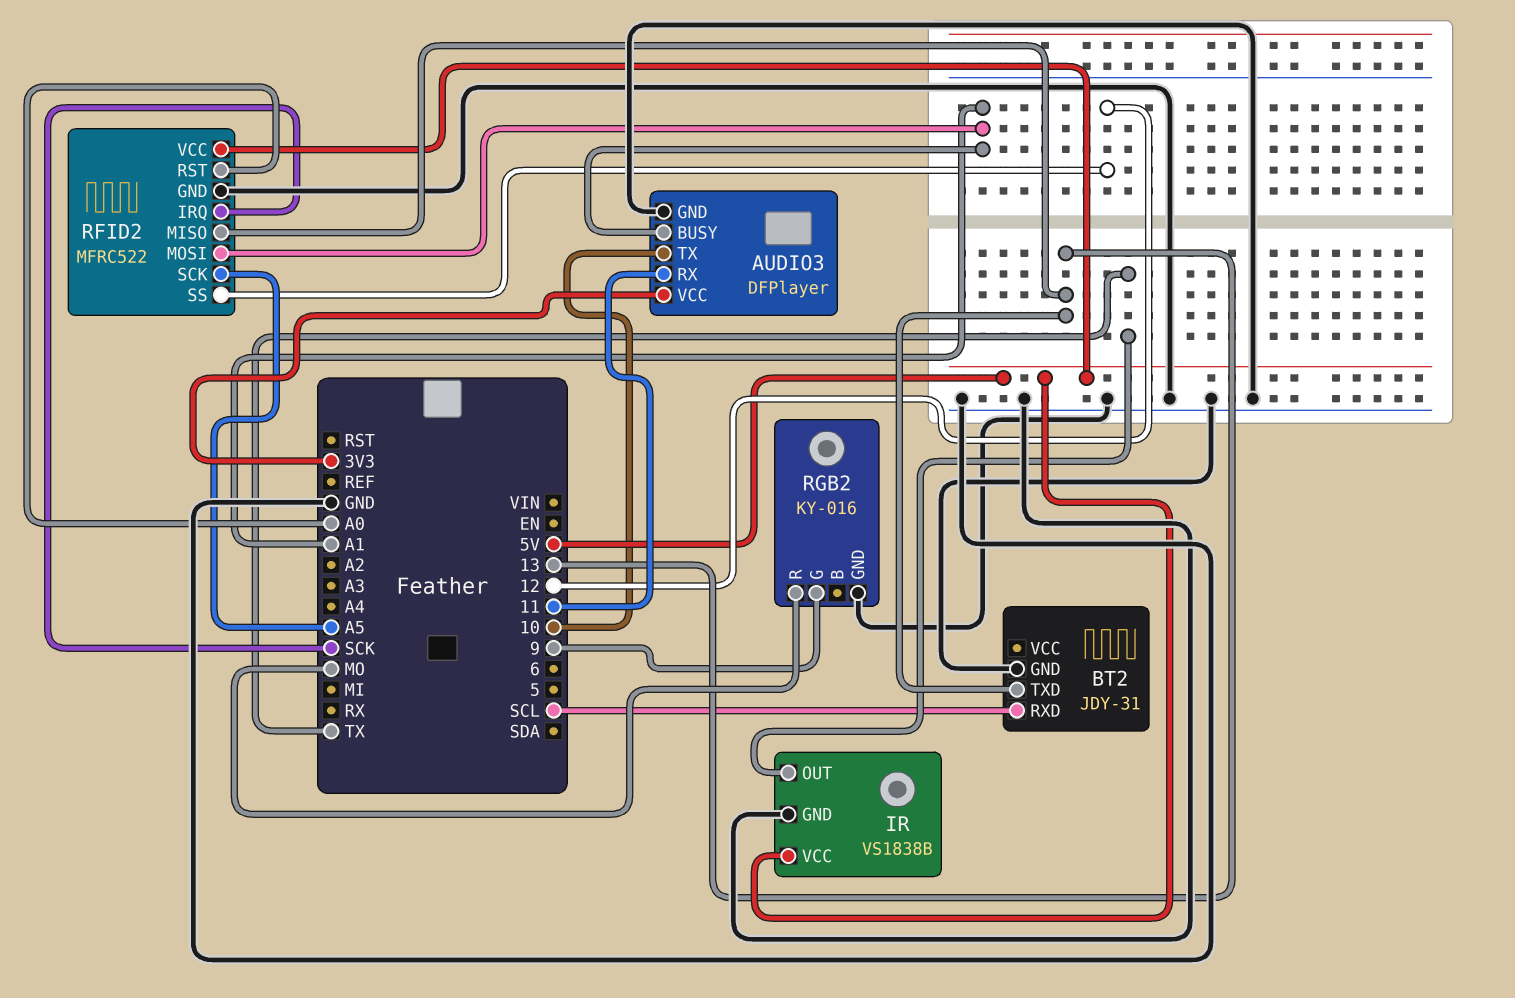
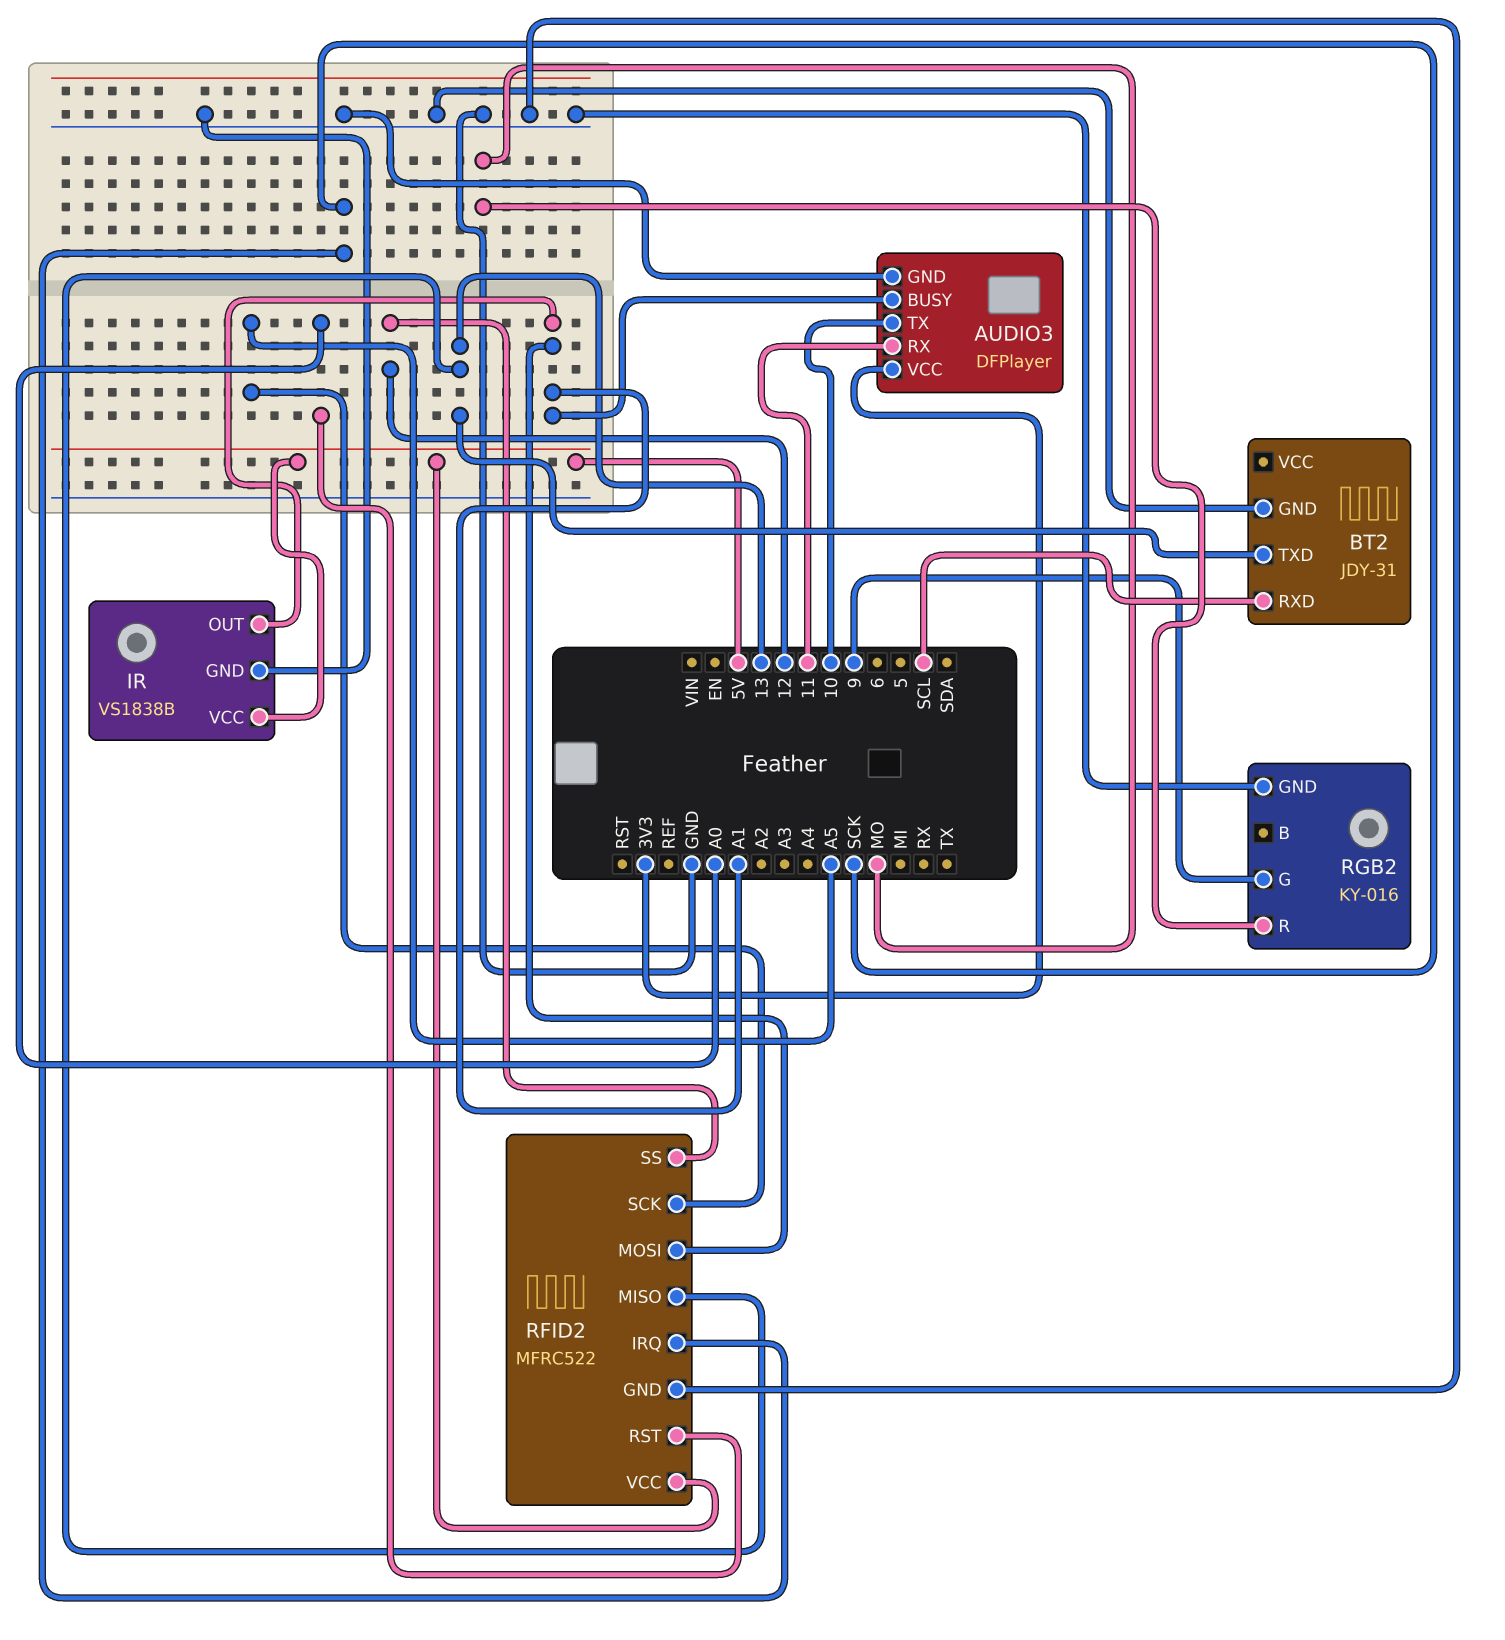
IR pin OUT: TX -> A1

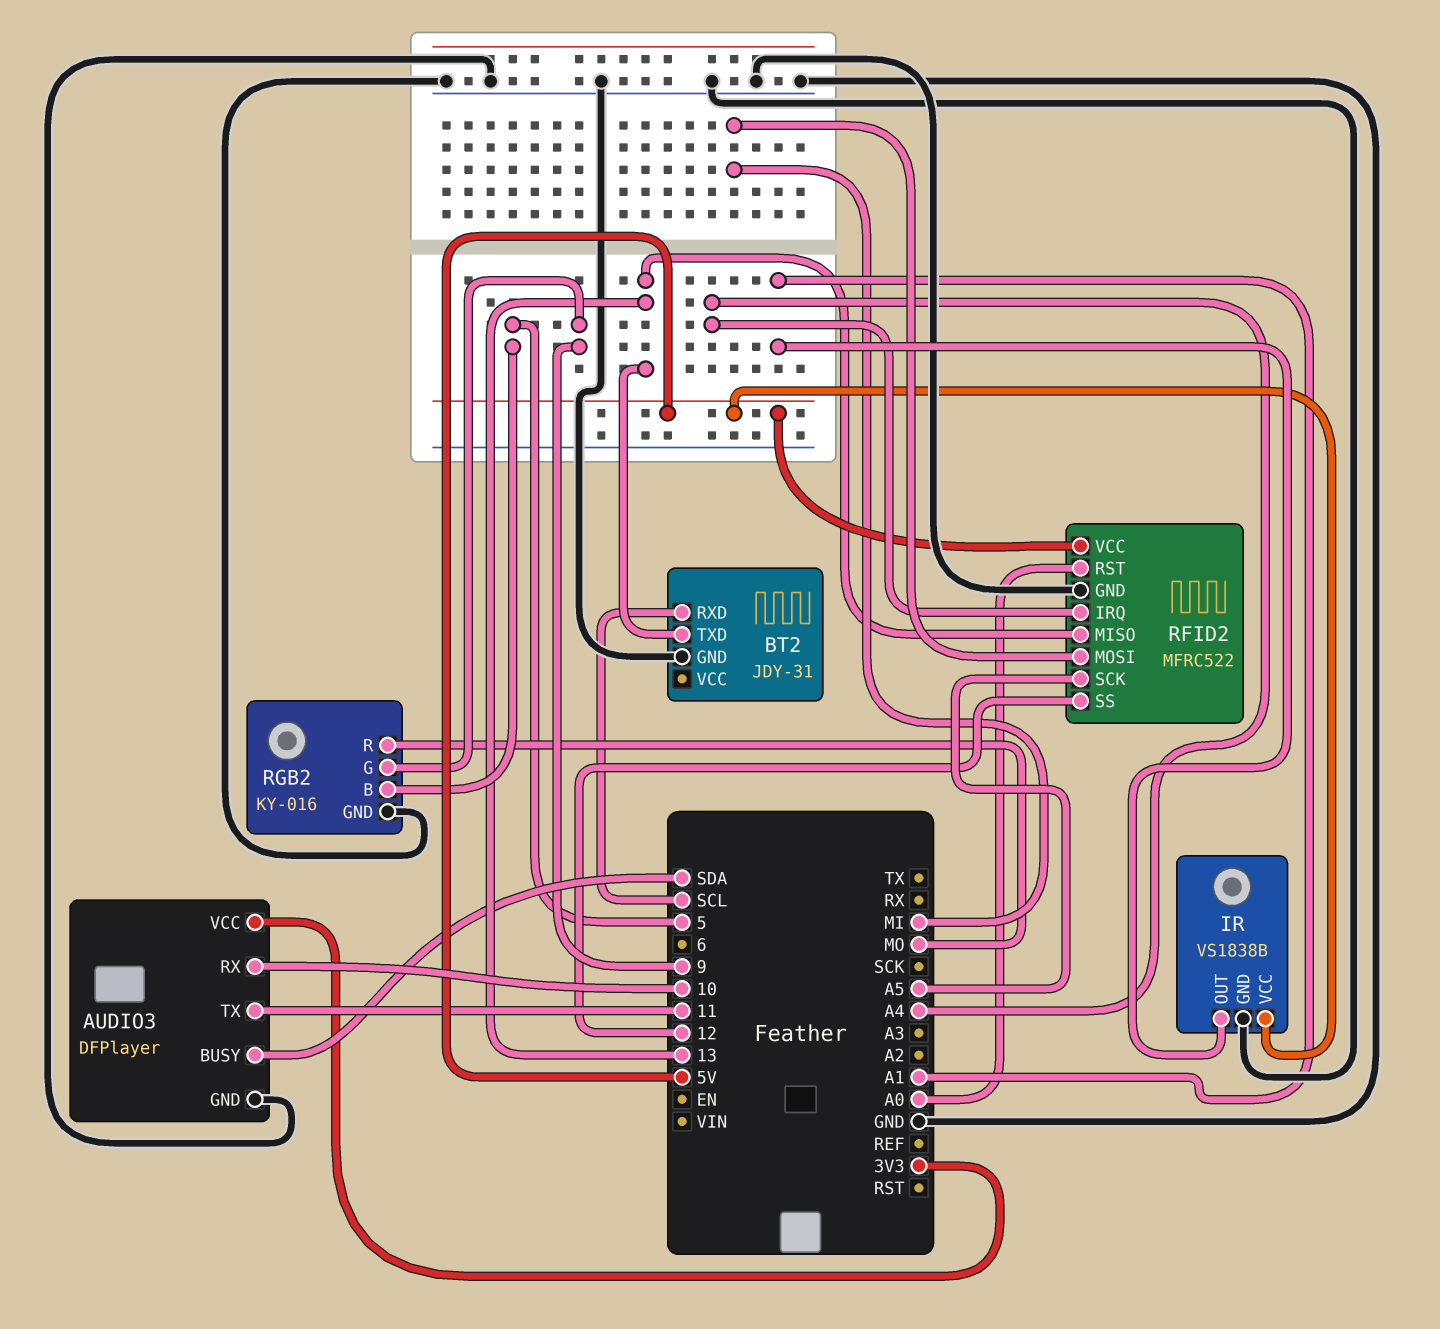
AUDIO3 pin BUSY: A1 -> SDA
AUDIO3 pin RX: 11 -> 10
AUDIO3 pin TX: 10 -> 11
RFID2 pin IRQ: SCK -> A4
RFID2 pin MOSI: A1 -> MI
RGB2 pin B: none -> 5

